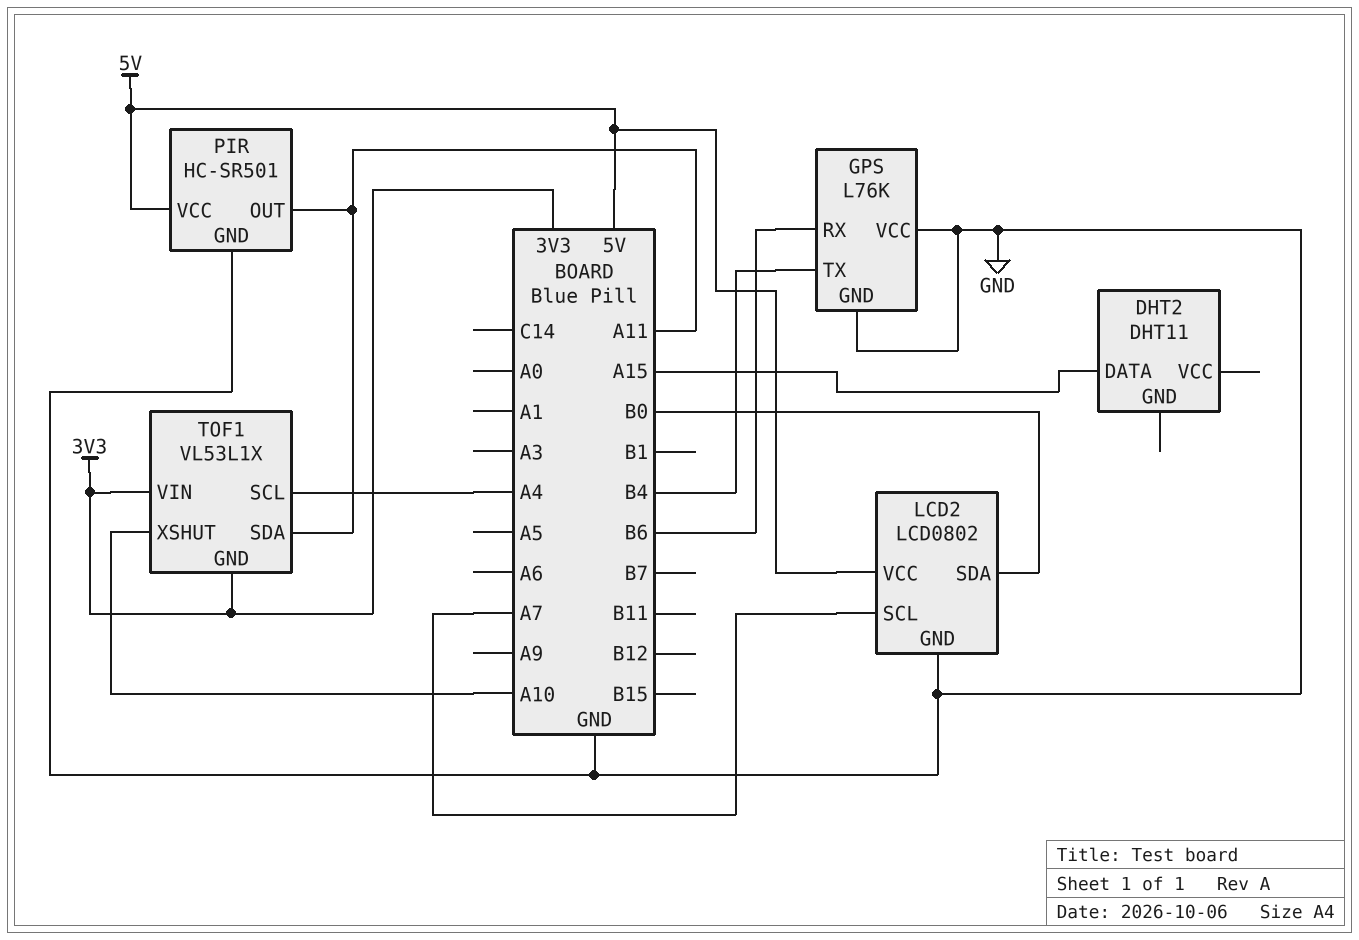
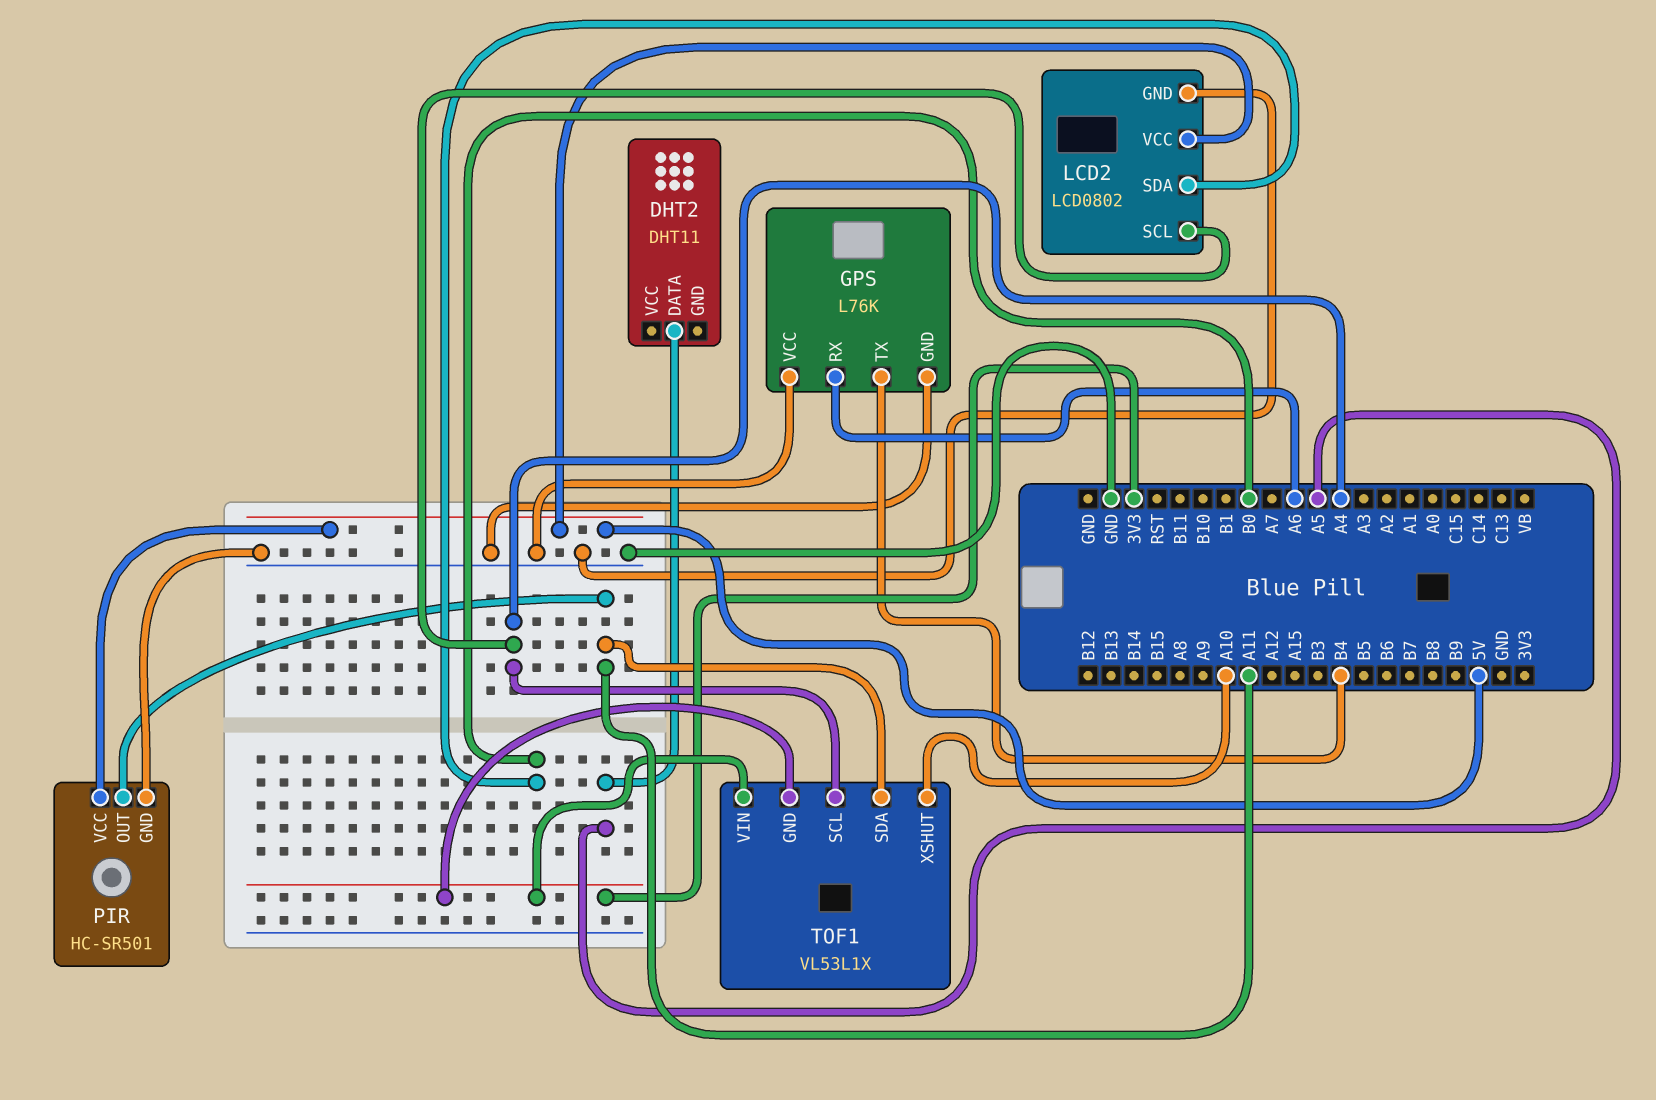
DHT2 pin DATA: A15 -> A5
GPS pin RX: B6 -> A6
LCD2 pin SCL: A7 -> A4

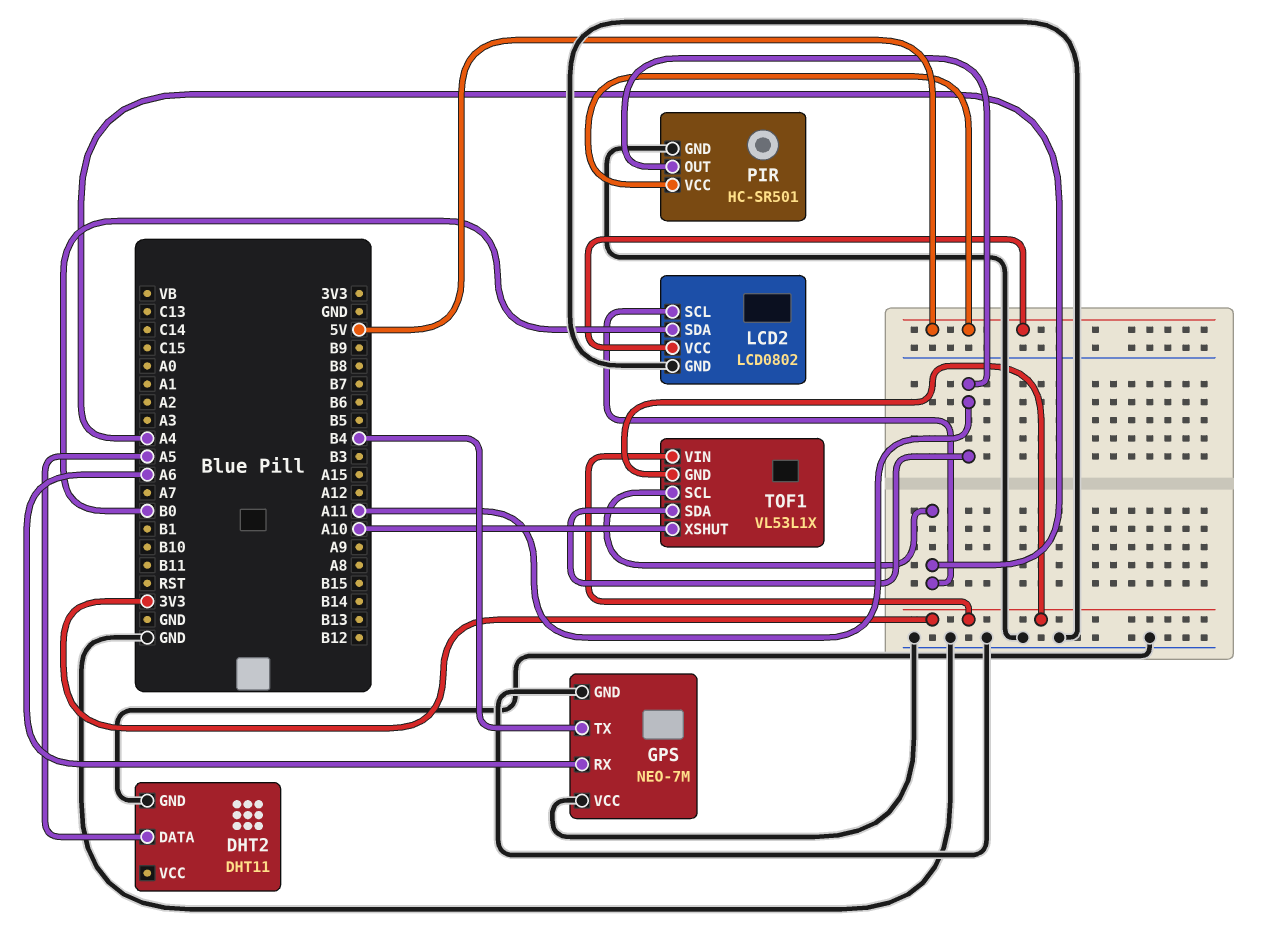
DHT2 pin GND: none -> GND
GPS: L76K -> NEO-7M

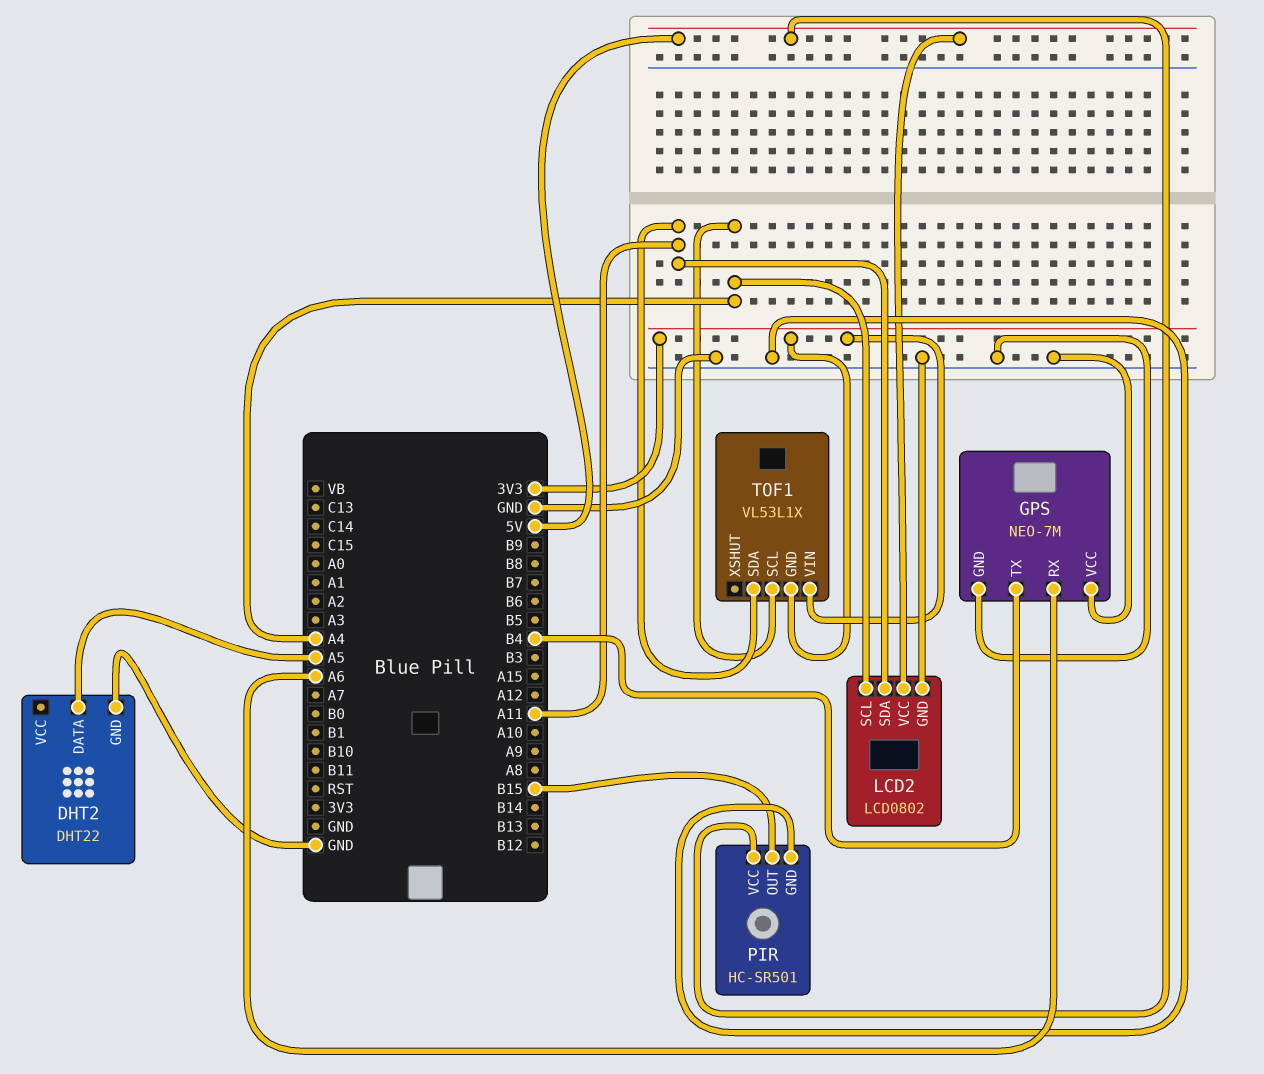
DHT2: DHT11 -> DHT22
LCD2 pin SDA: B0 -> A11
PIR pin OUT: A11 -> B15
TOF1 pin XSHUT: A10 -> none

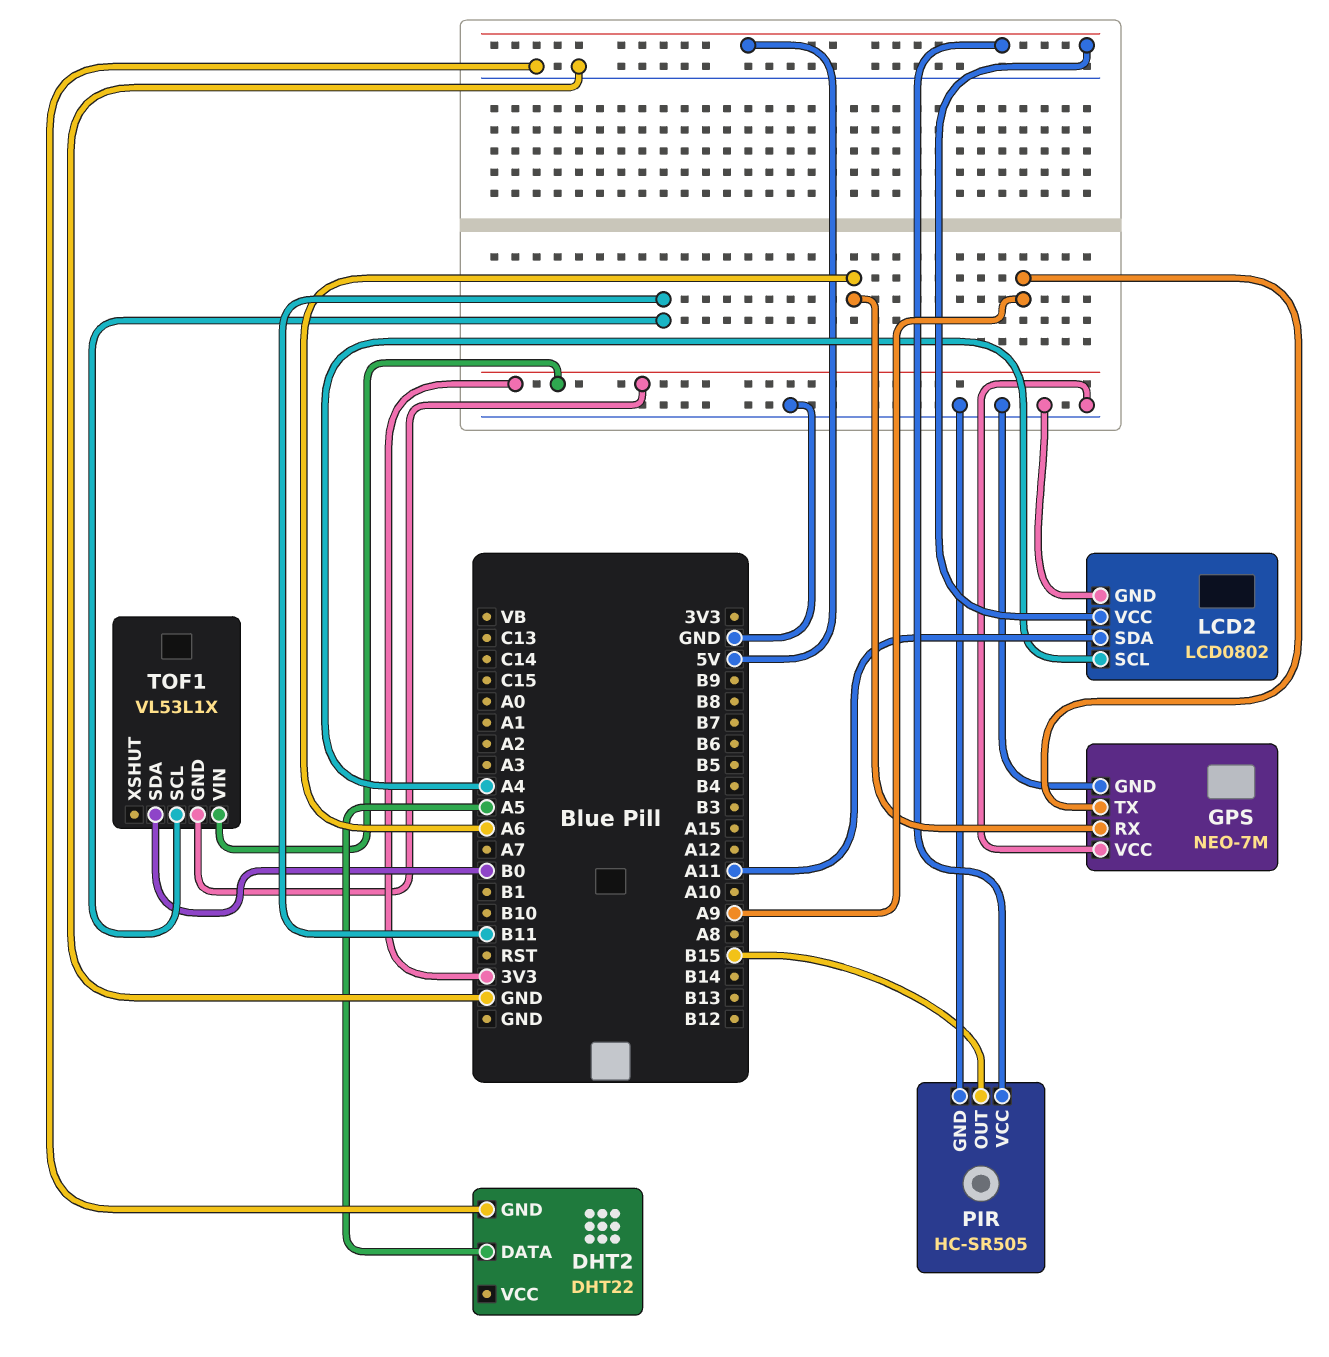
GPS pin TX: B4 -> A9
PIR: HC-SR501 -> HC-SR505
TOF1 pin SCL: A4 -> B11
TOF1 pin SDA: A11 -> B0

